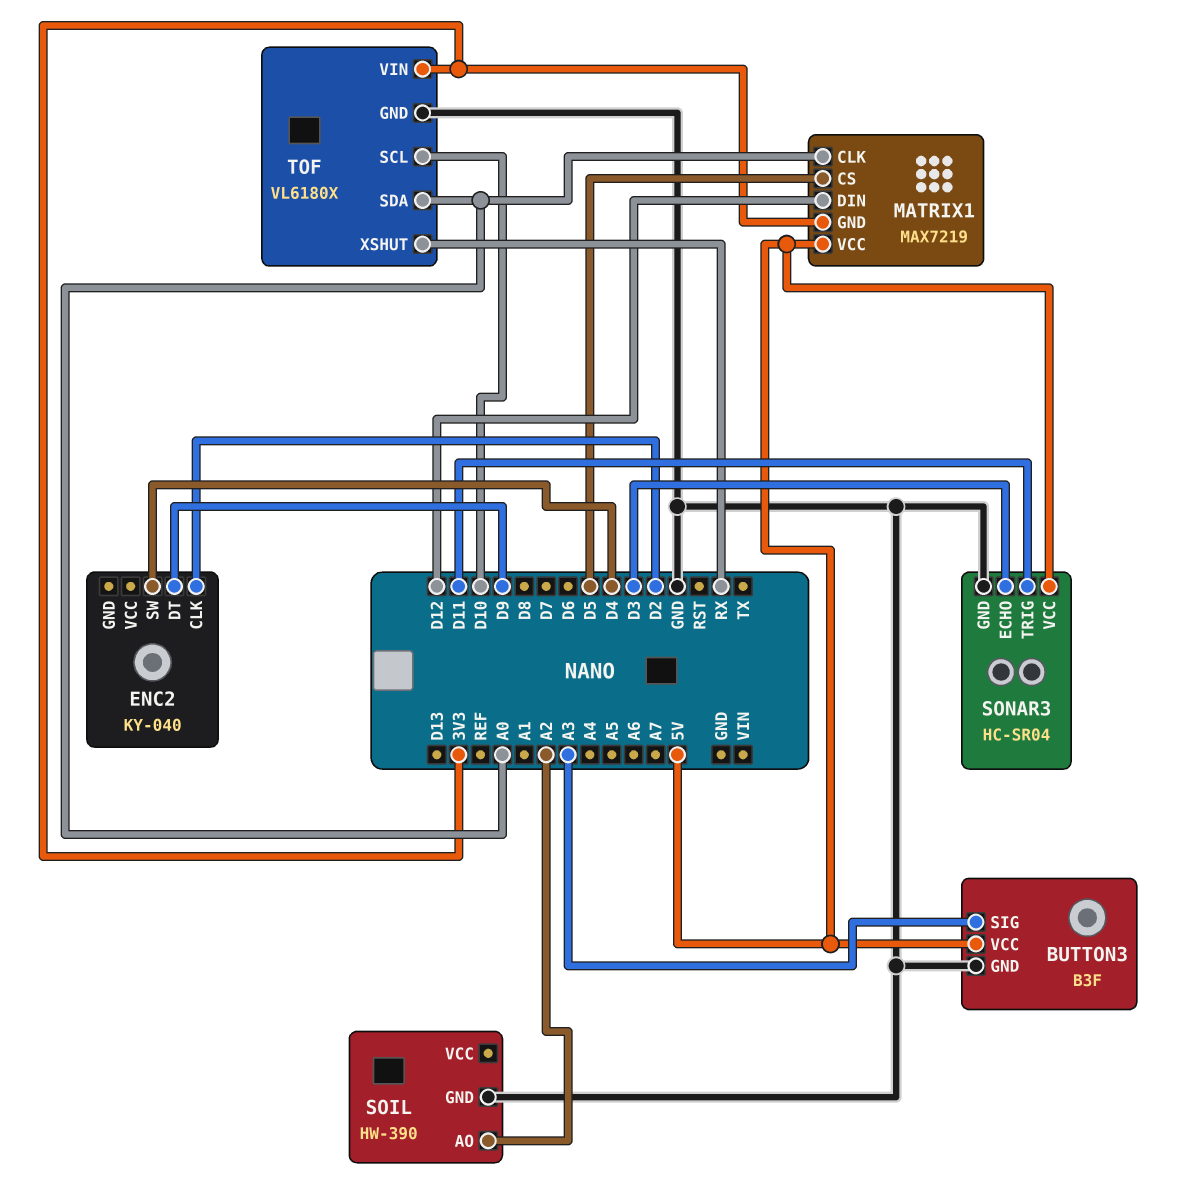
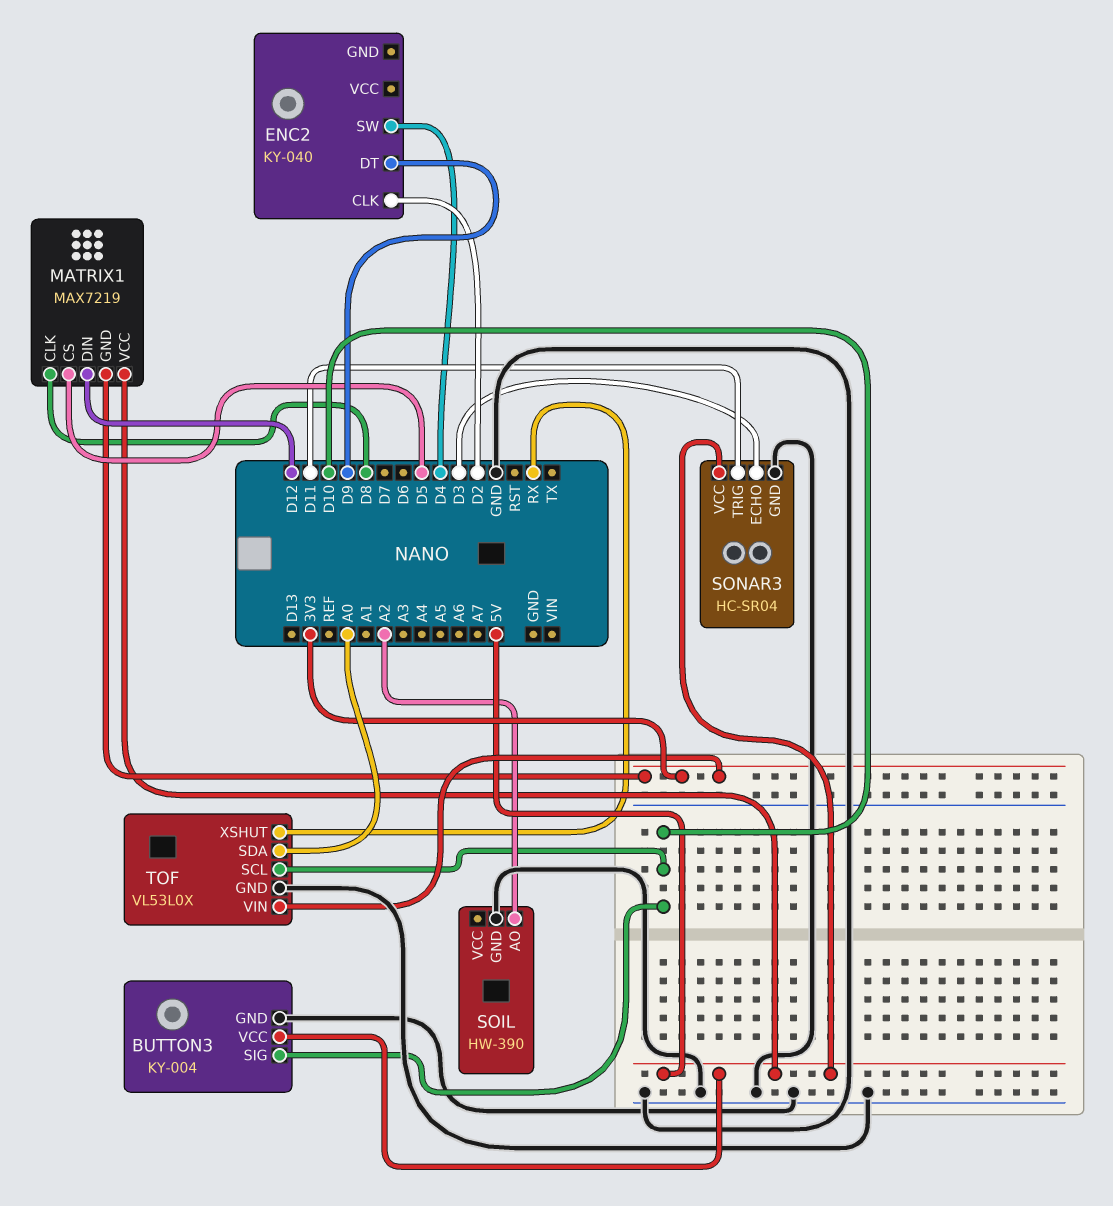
BUTTON3: B3F -> KY-004
BUTTON3 pin SIG: A3 -> D10
MATRIX1 pin CLK: A0 -> D8
TOF: VL6180X -> VL53L0X

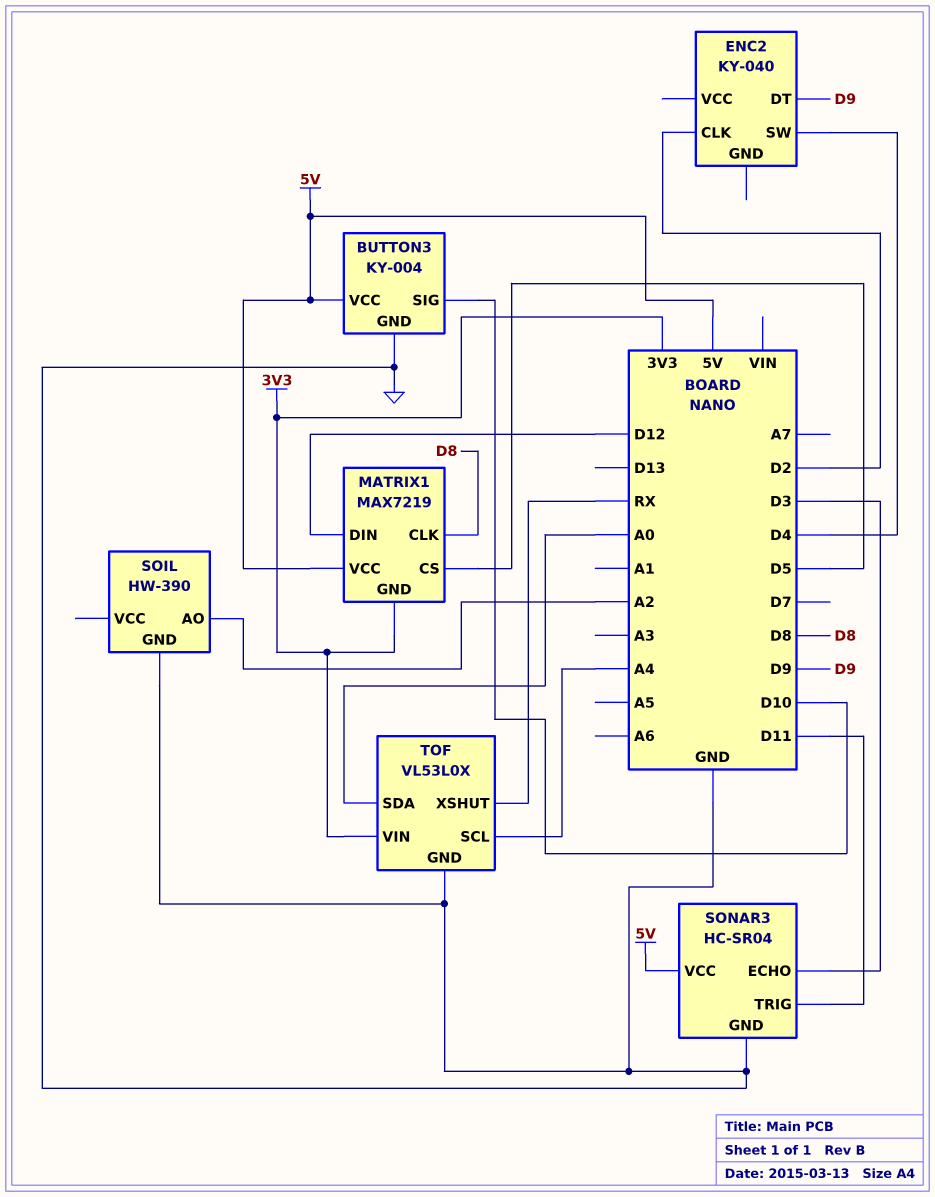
TOF pin SCL: D10 -> A4

